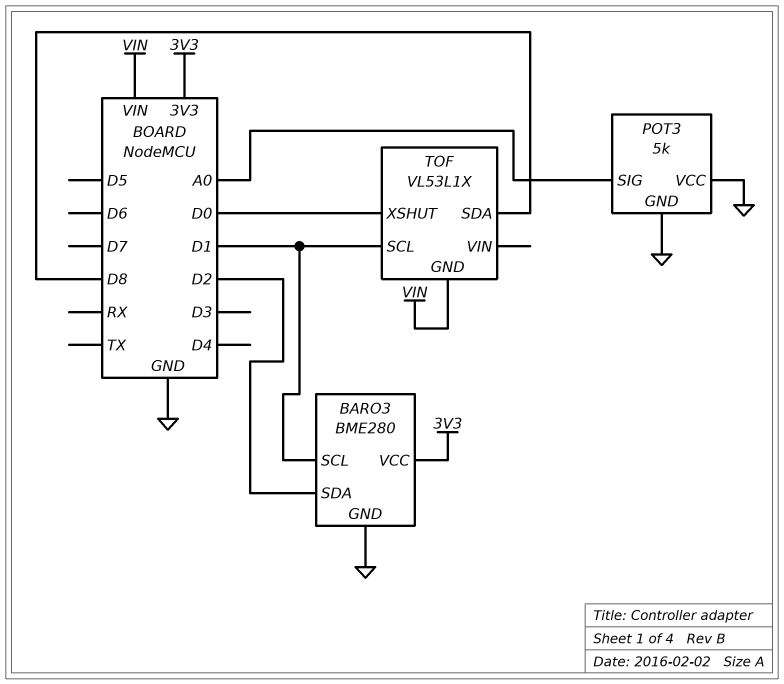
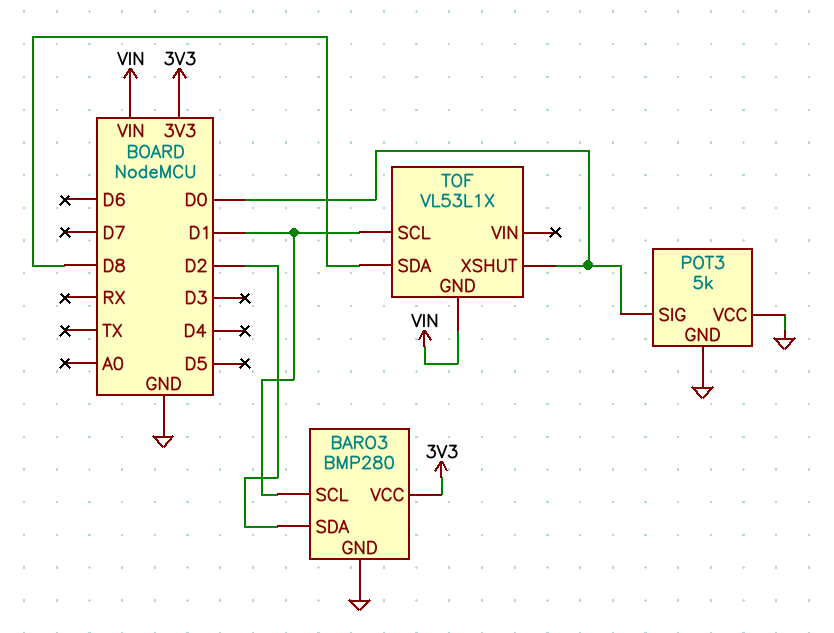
BARO3: BME280 -> BMP280
POT3 pin SIG: A0 -> D0

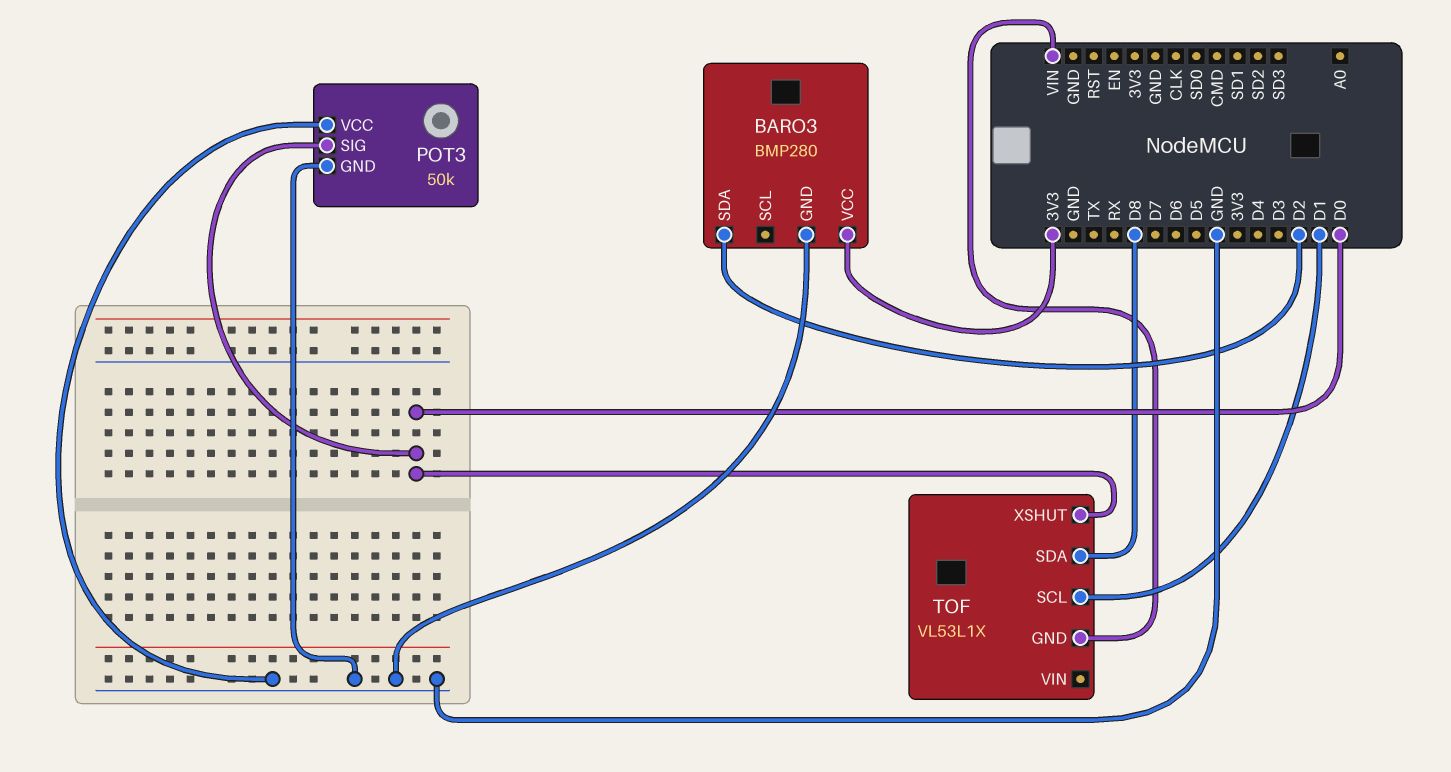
BARO3 pin SCL: D1 -> none
POT3: 5k -> 50k

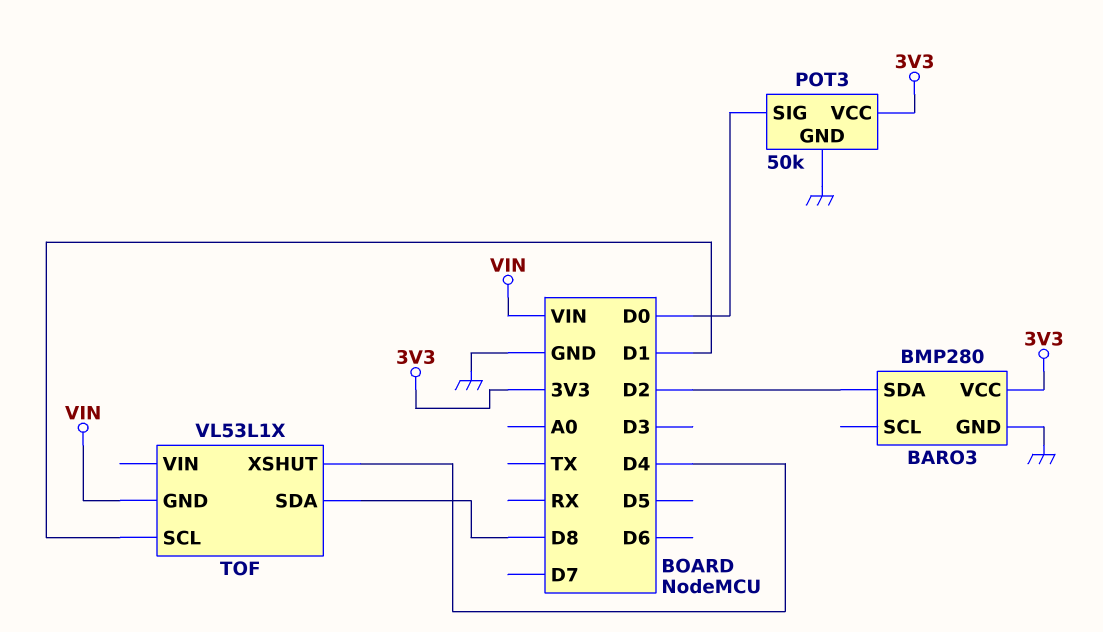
POT3 pin VCC: GND -> 3V3
TOF pin XSHUT: D0 -> D4

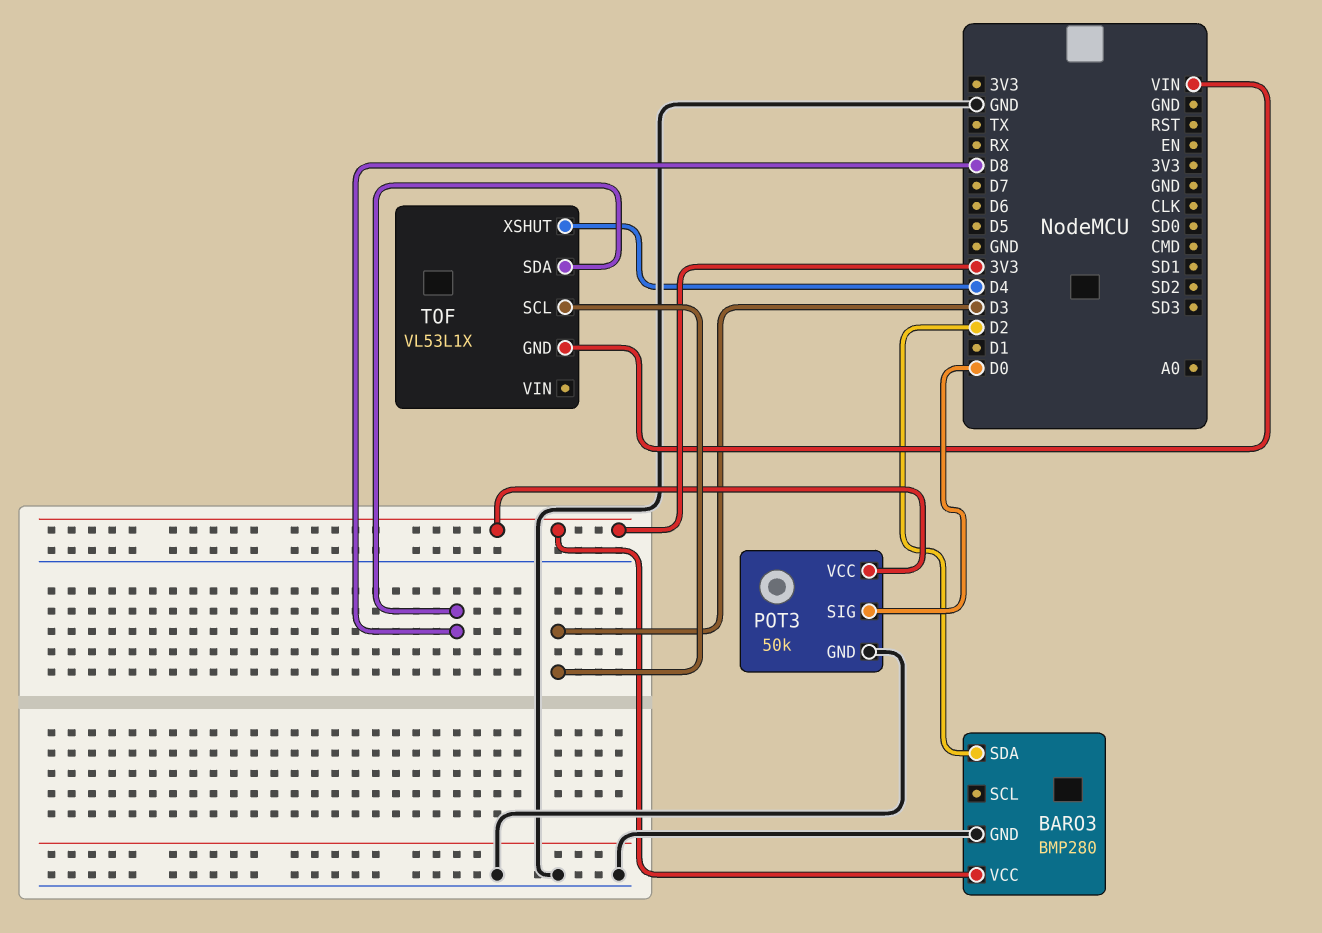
TOF pin SCL: D1 -> D3

